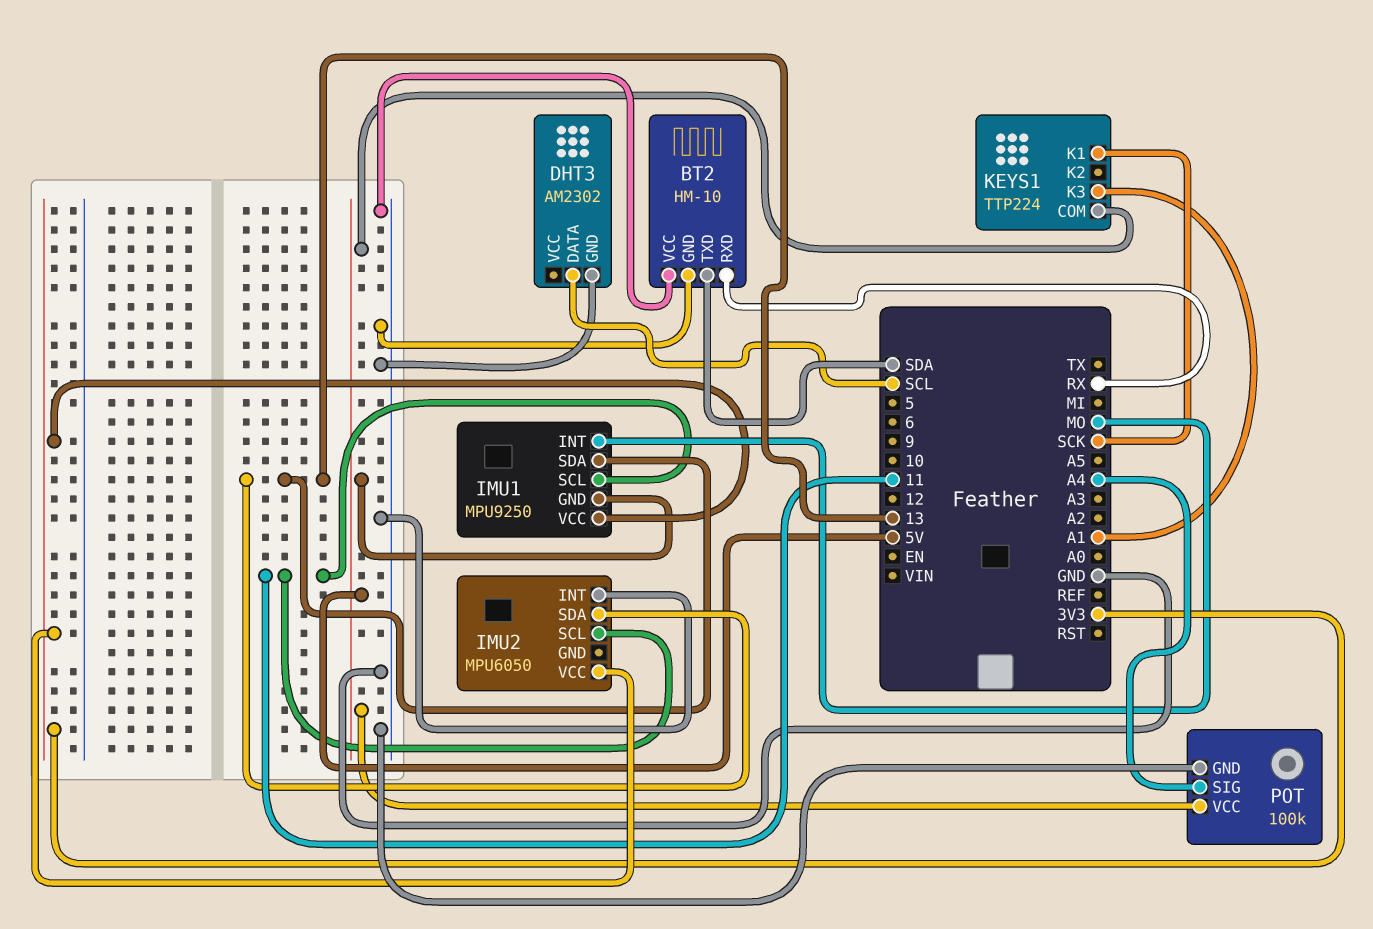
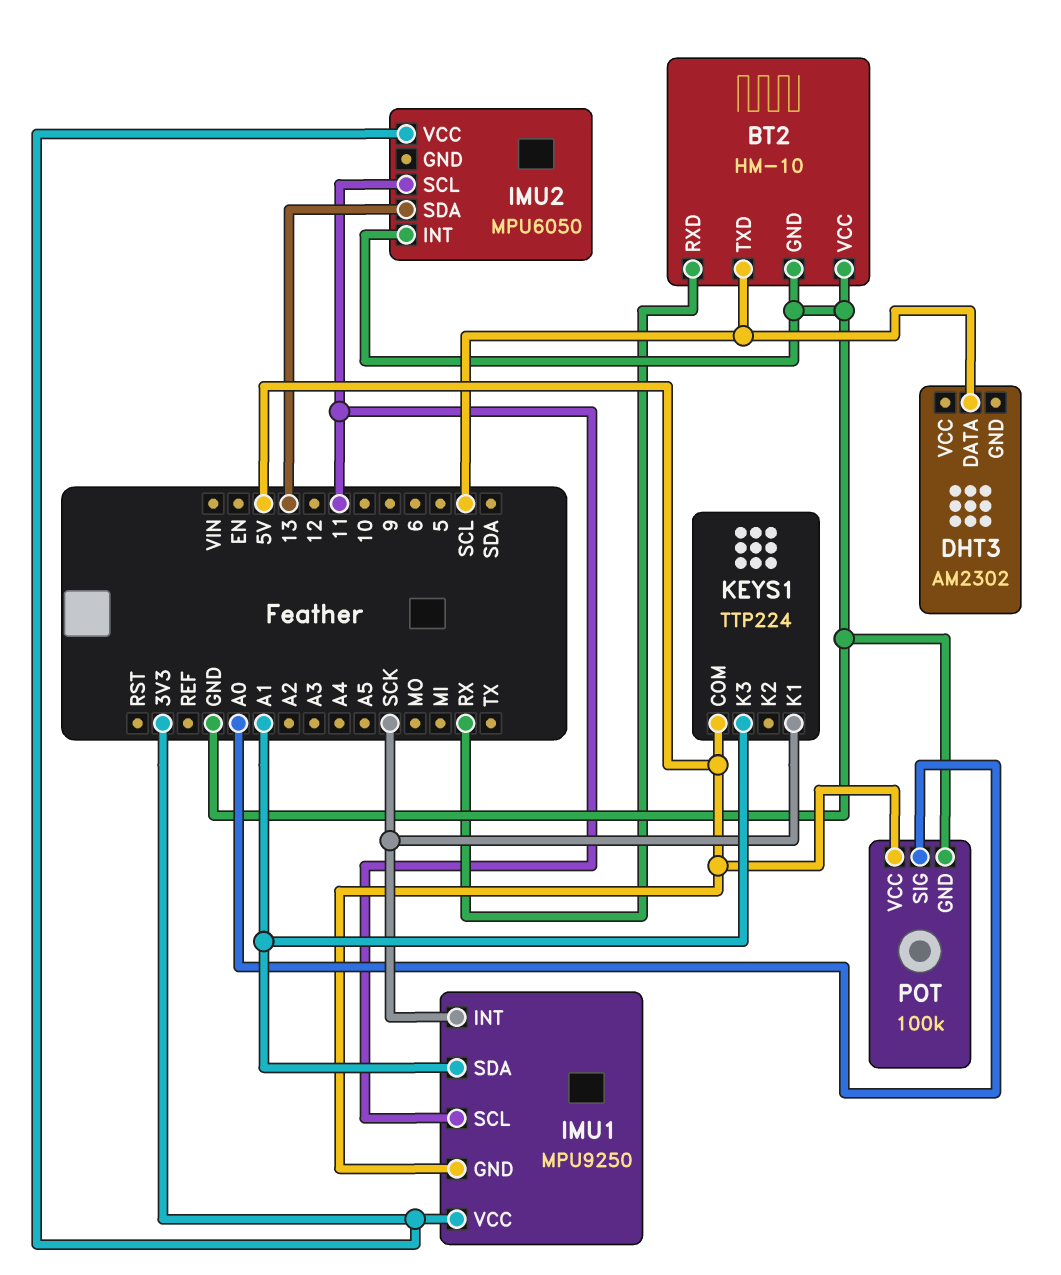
BT2 pin TXD: SDA -> SCL
DHT3 pin GND: GND -> none
IMU1 pin INT: MO -> SCK
IMU1 pin SDA: 13 -> A1
POT pin SIG: A4 -> A0

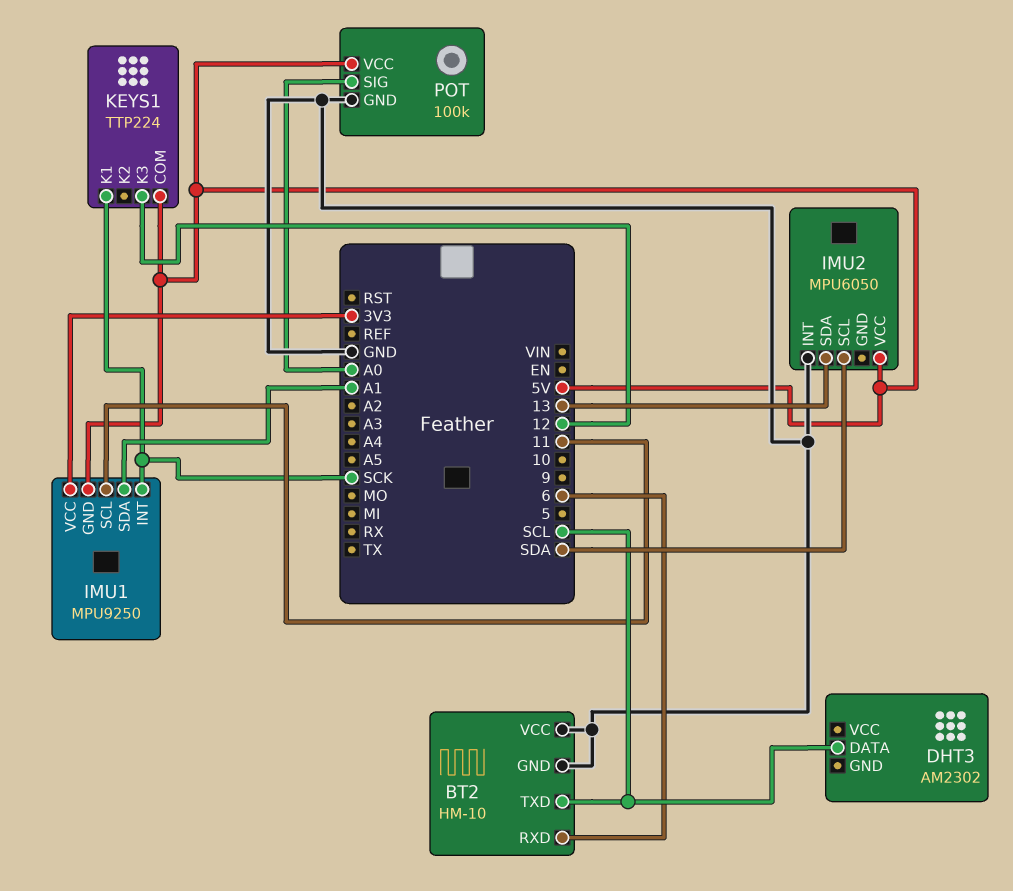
BT2 pin RXD: RX -> 6
IMU2 pin SCL: 11 -> SDA
IMU2 pin VCC: 3V3 -> 5V
KEYS1 pin K3: A1 -> 12

